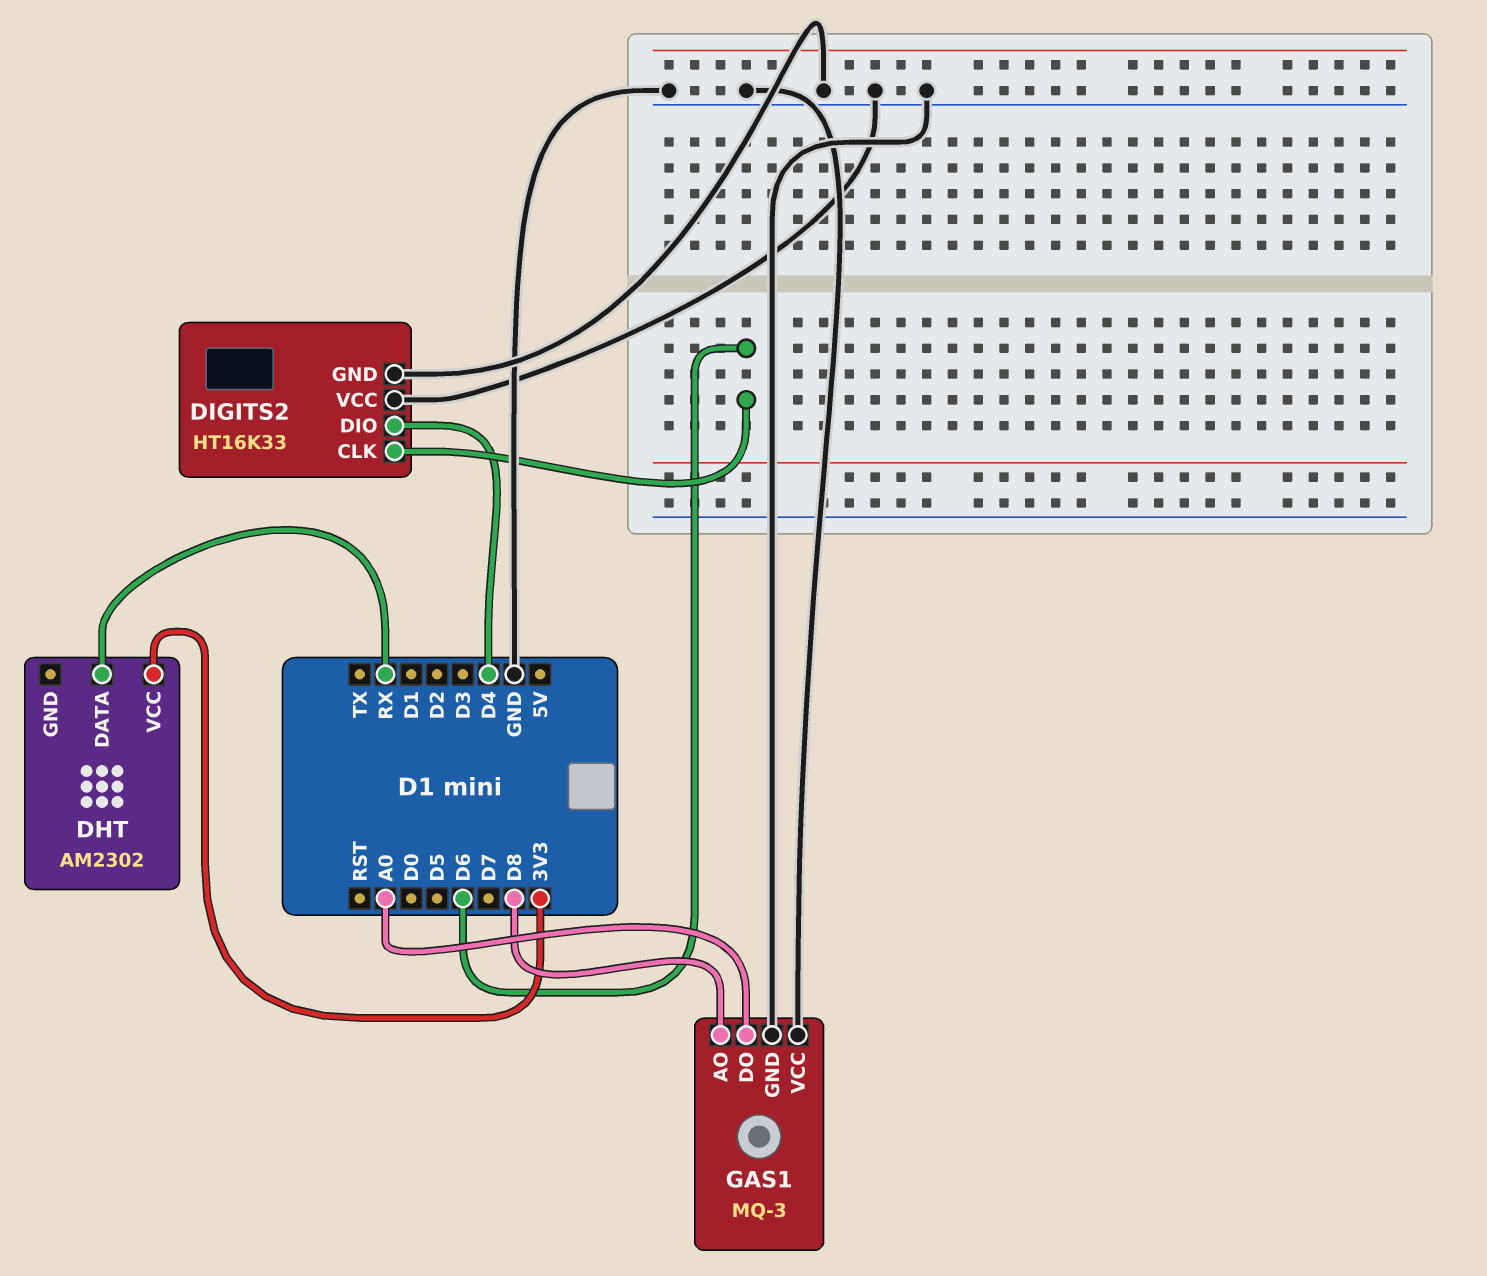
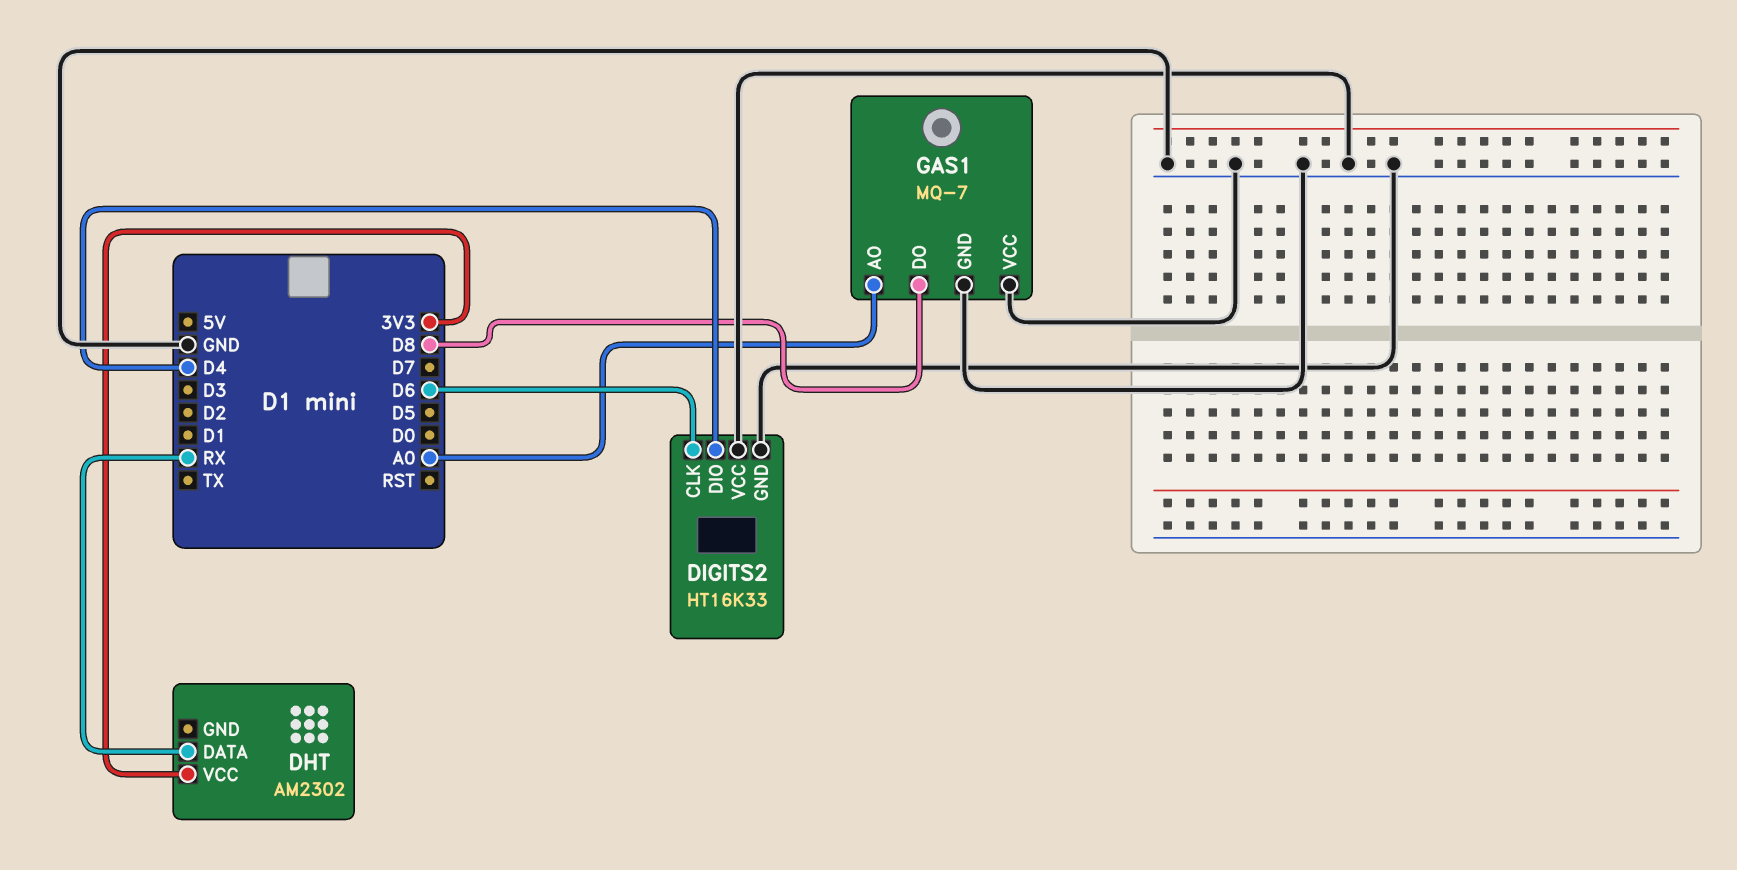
GAS1: MQ-3 -> MQ-7
GAS1 pin AO: D8 -> A0
GAS1 pin DO: A0 -> D8

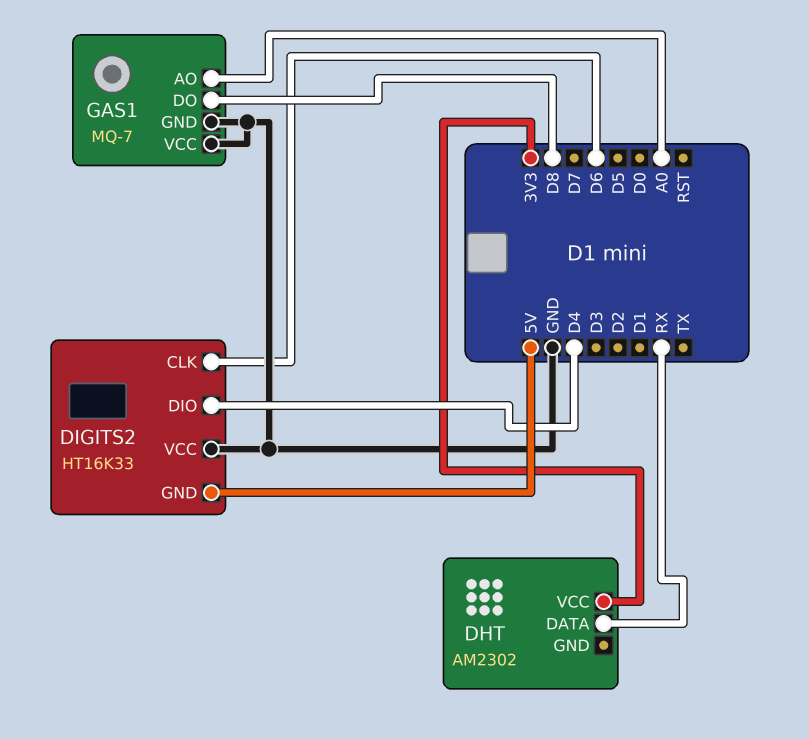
DIGITS2 pin GND: GND -> 5V

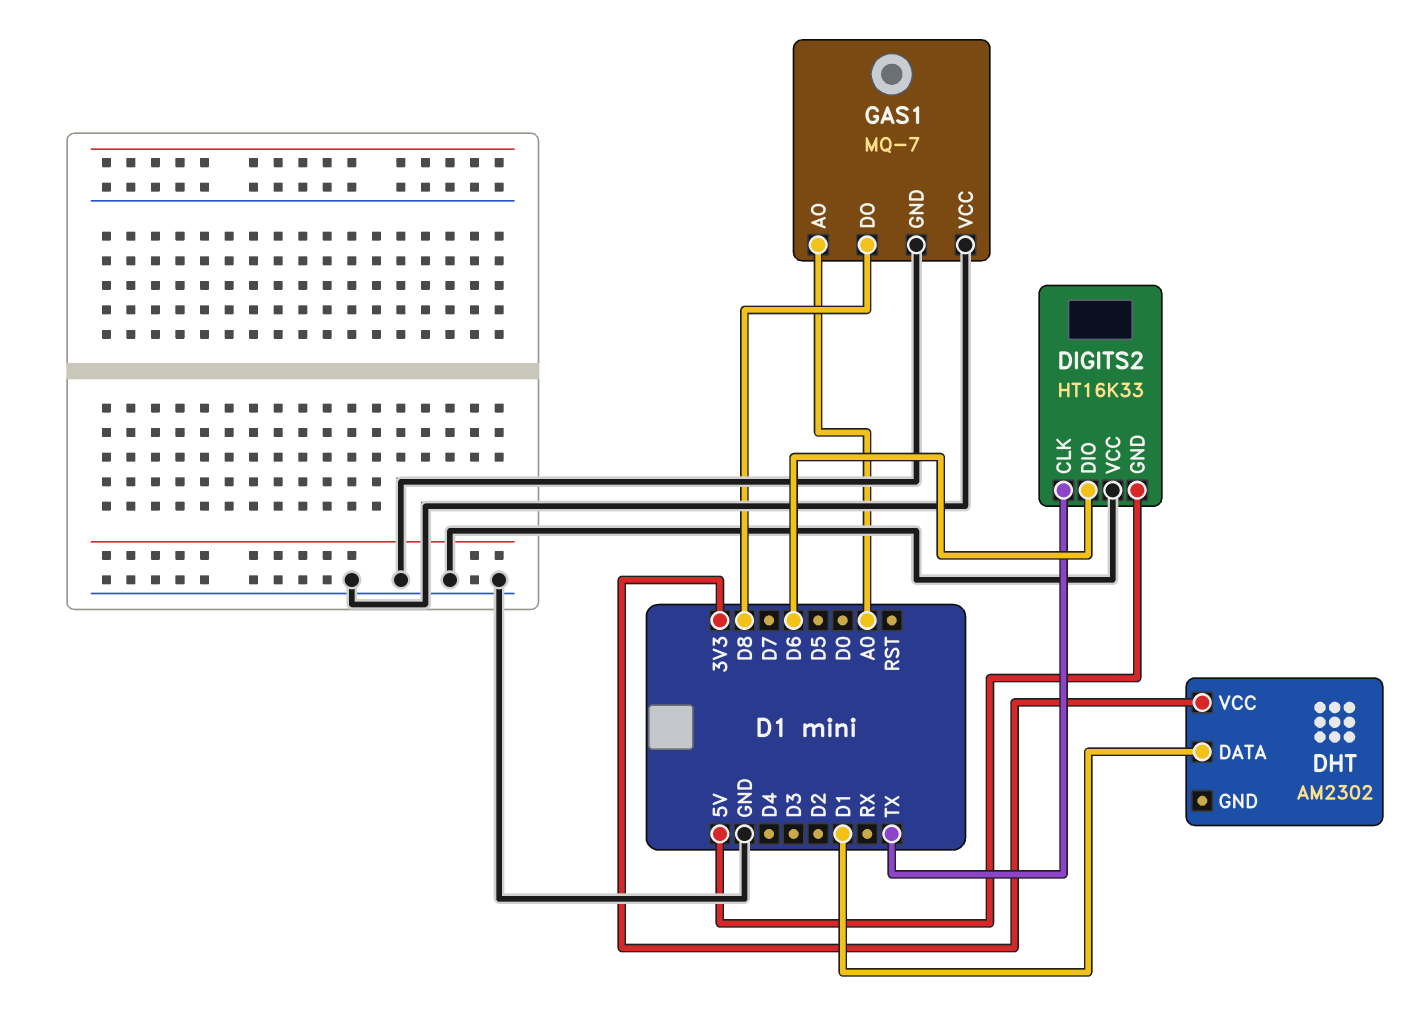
DHT pin DATA: RX -> D1
DIGITS2 pin CLK: D6 -> TX
DIGITS2 pin DIO: D4 -> D6

